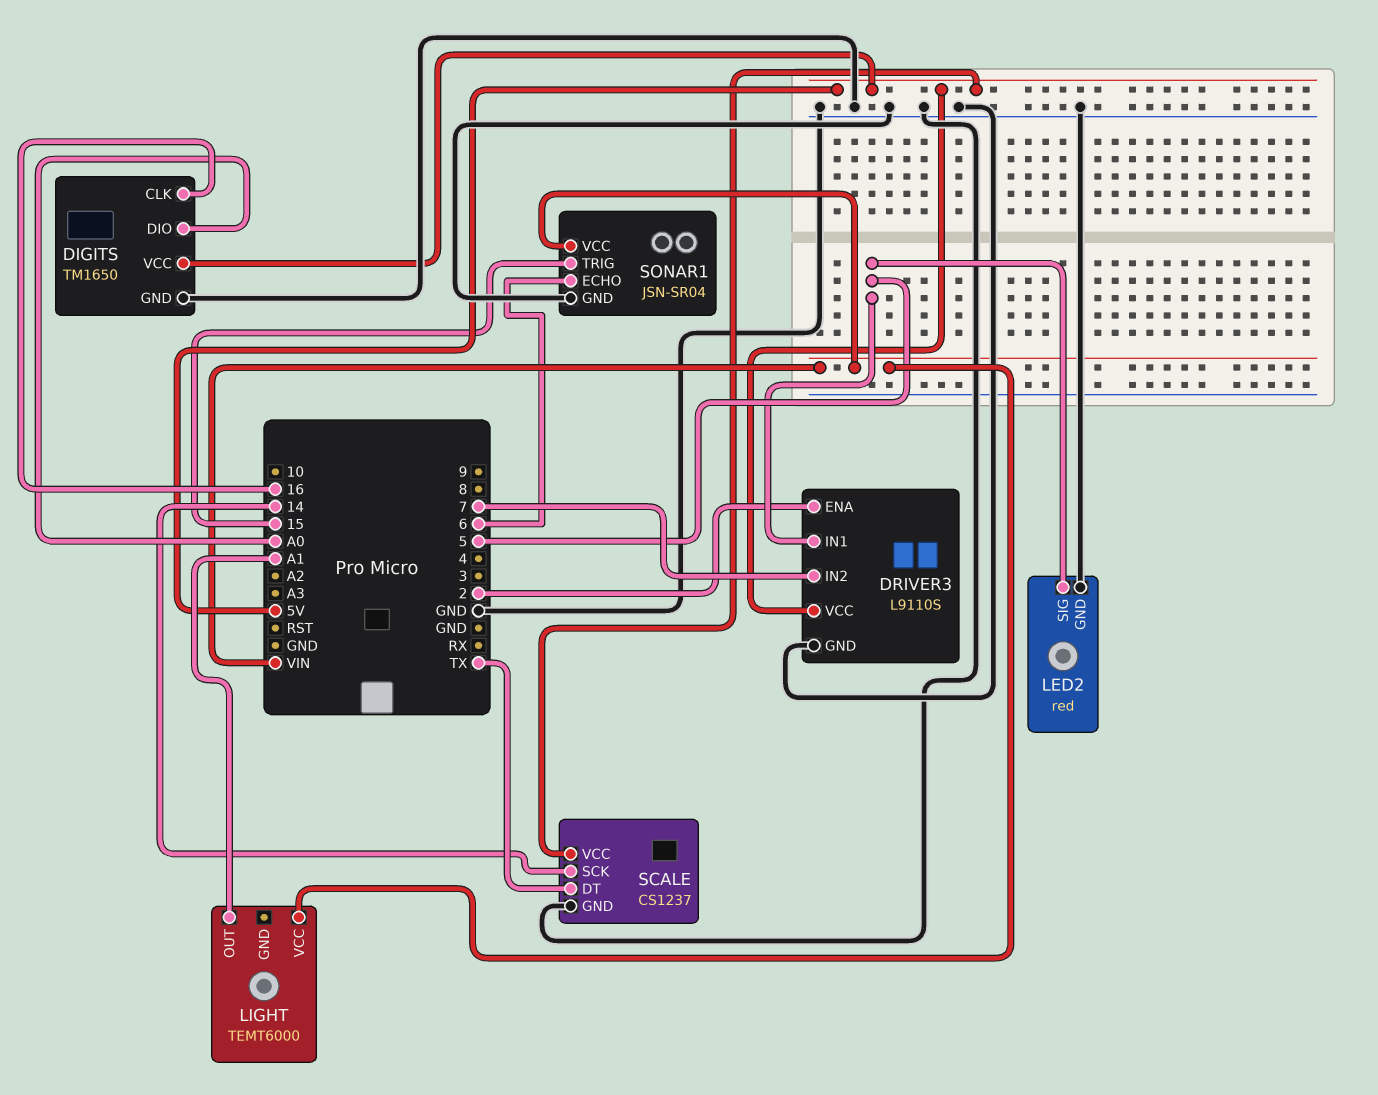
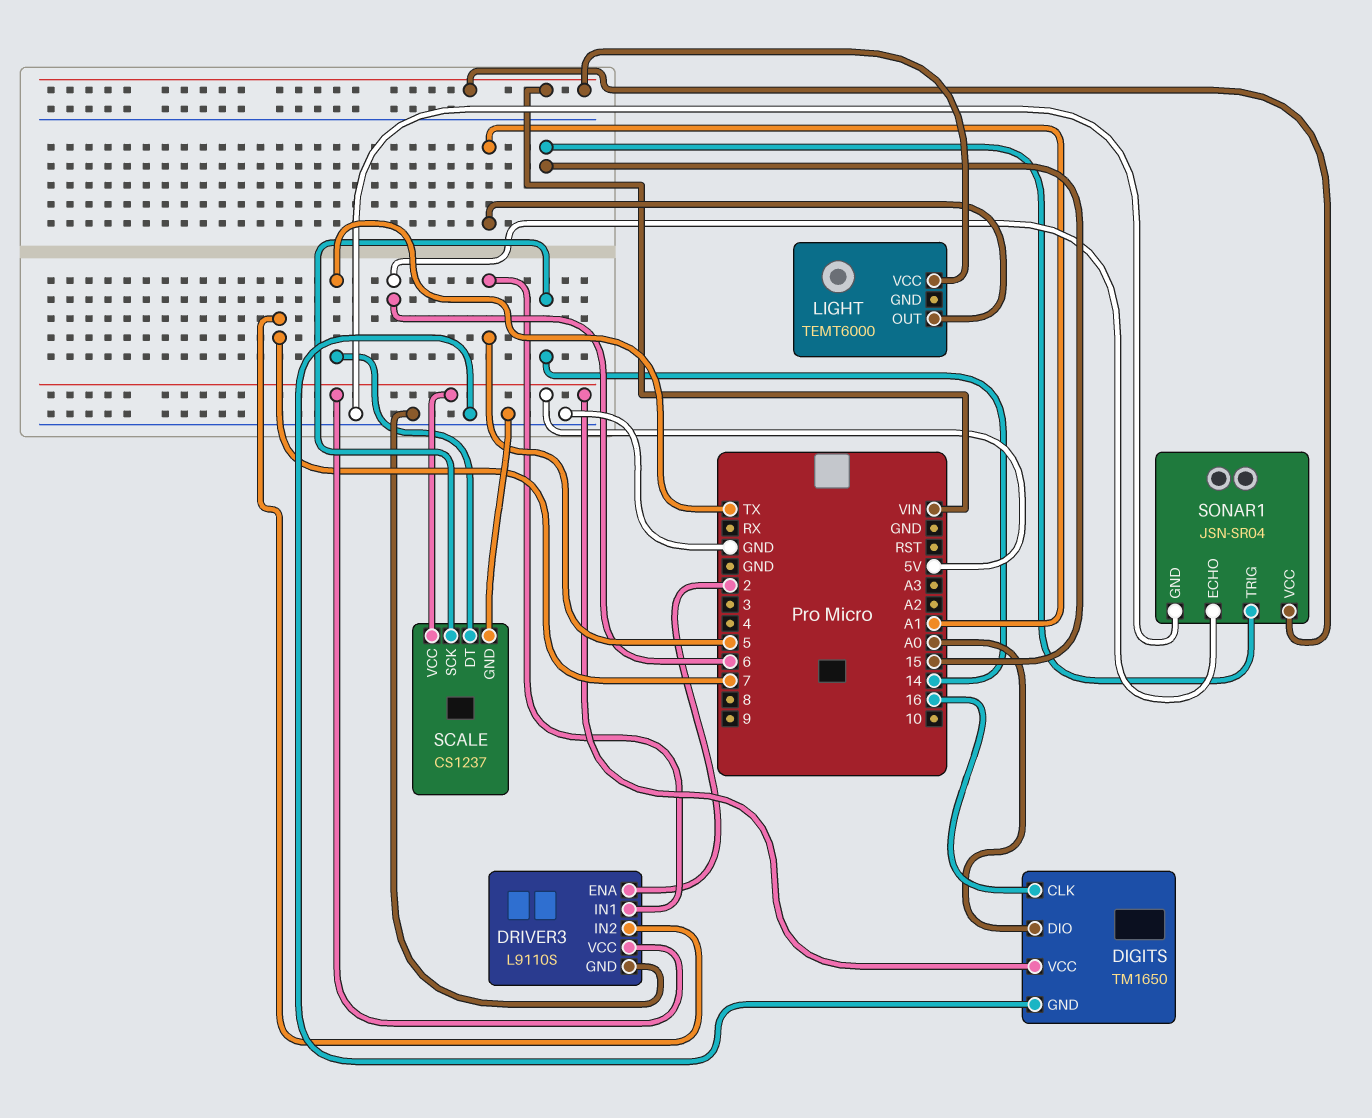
LED2: red -> none
LED2 pin GND: GND -> none
LED2 pin SIG: 5 -> none

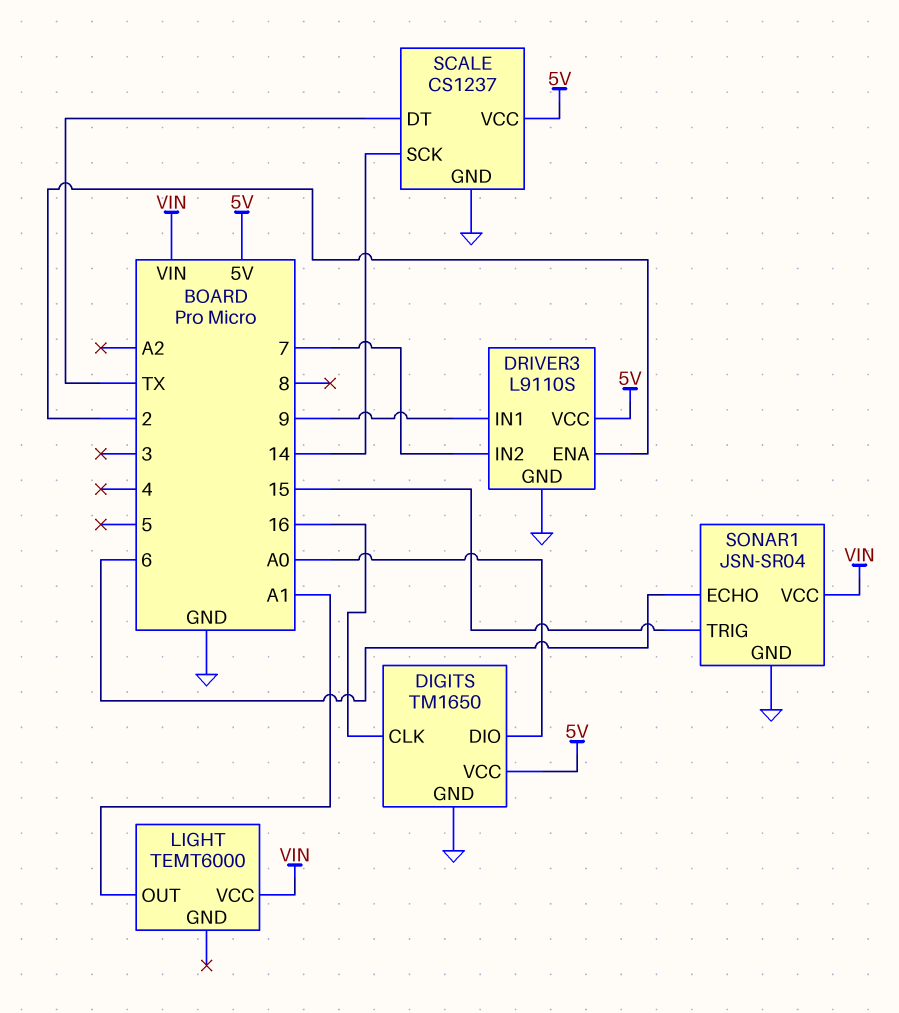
DRIVER3 pin IN1: 5 -> 9

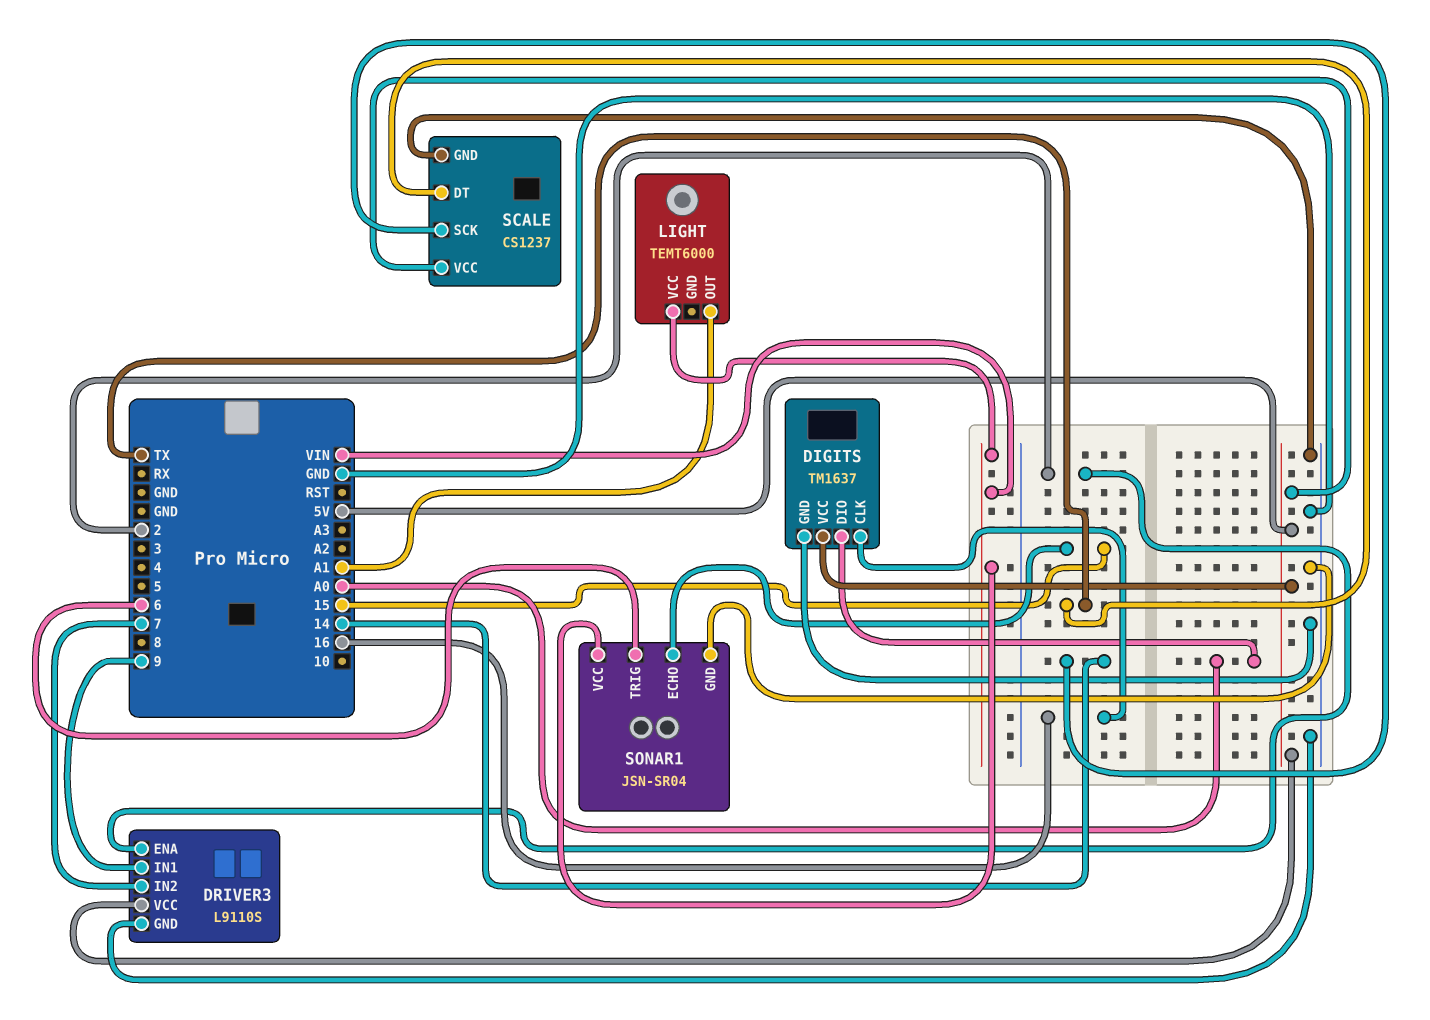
DIGITS: TM1650 -> TM1637
SONAR1 pin ECHO: 6 -> 15
SONAR1 pin TRIG: 15 -> 6

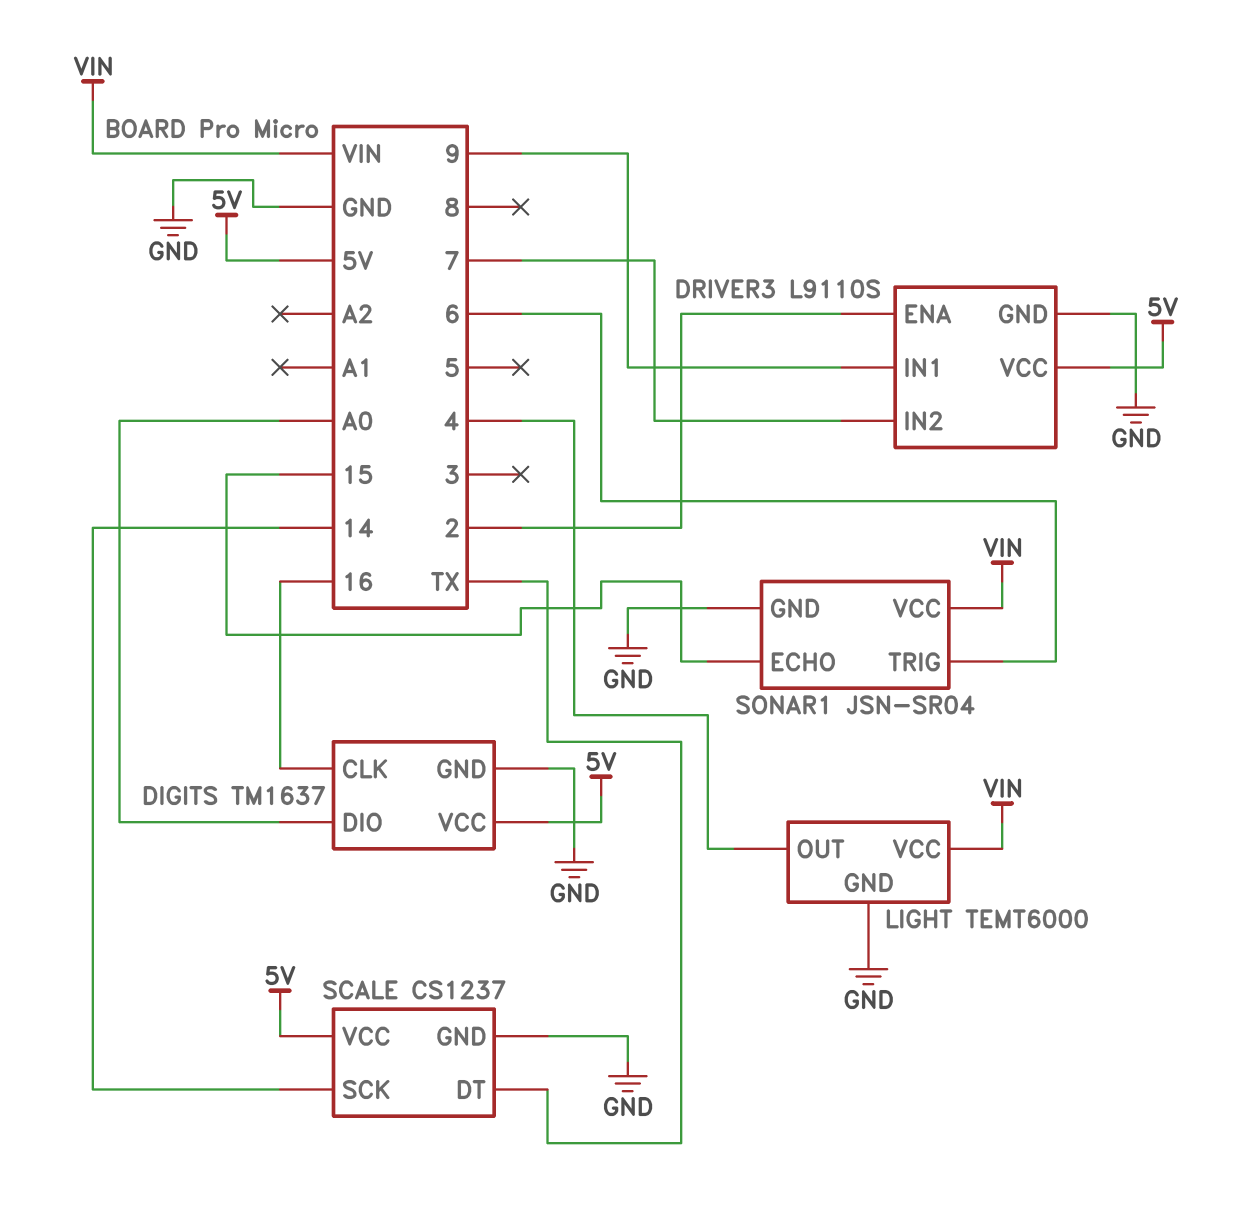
LIGHT pin GND: none -> GND
LIGHT pin OUT: A1 -> 4

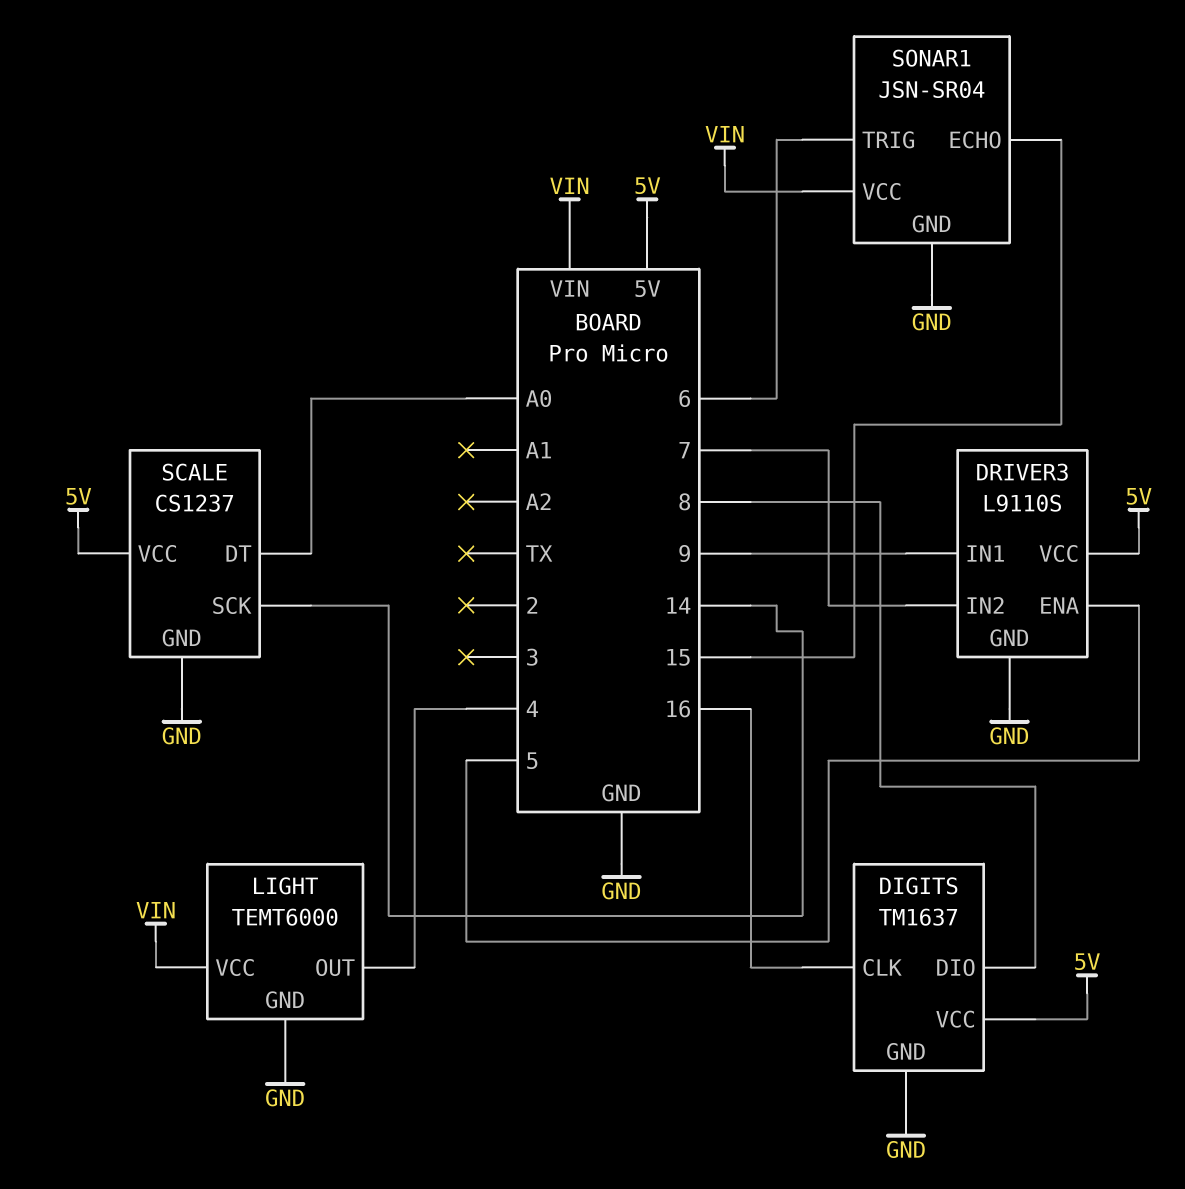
DIGITS pin DIO: A0 -> 8
DRIVER3 pin ENA: 2 -> 5
SCALE pin DT: TX -> A0

